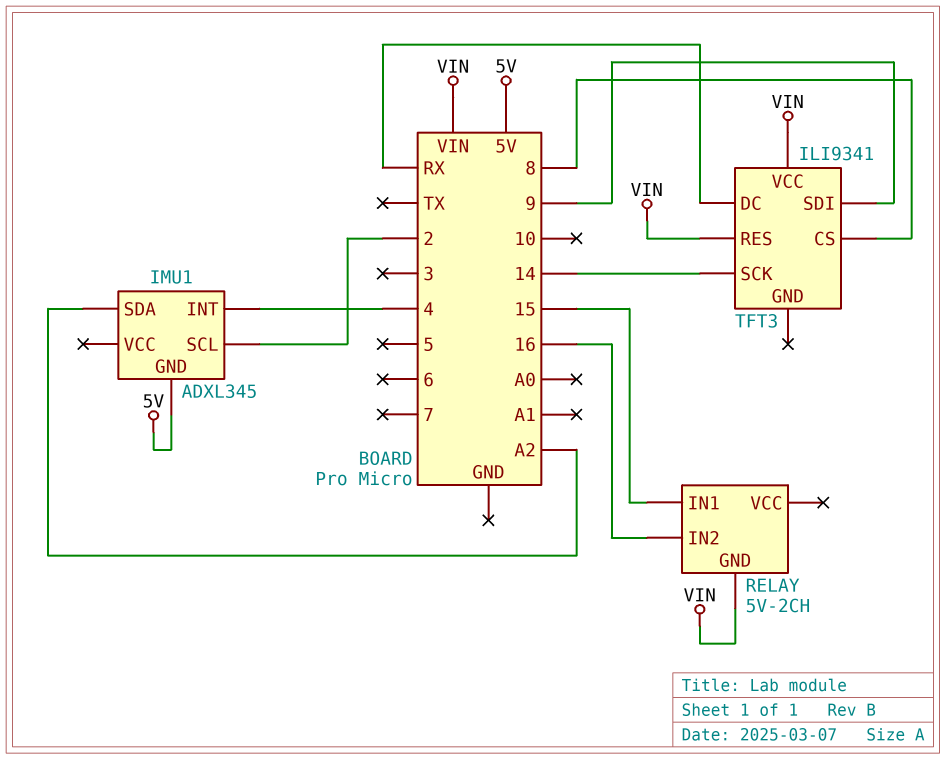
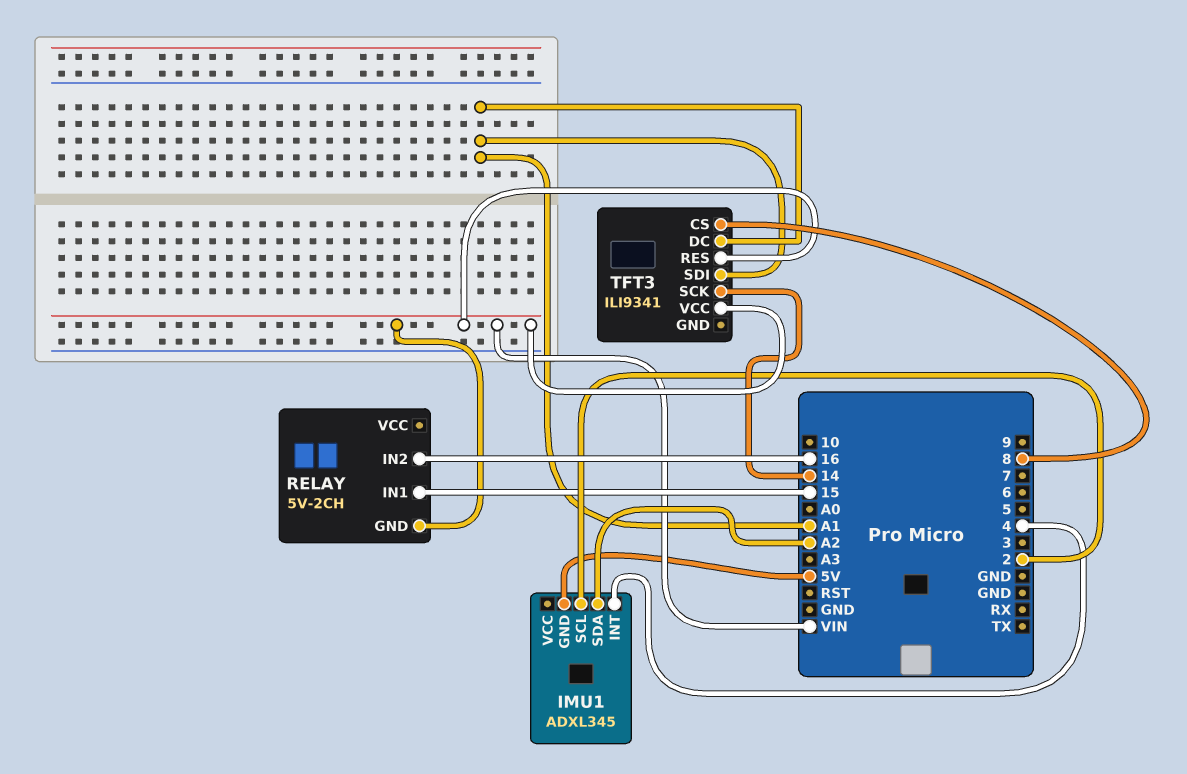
TFT3 pin DC: RX -> A1
TFT3 pin SDI: 9 -> A1

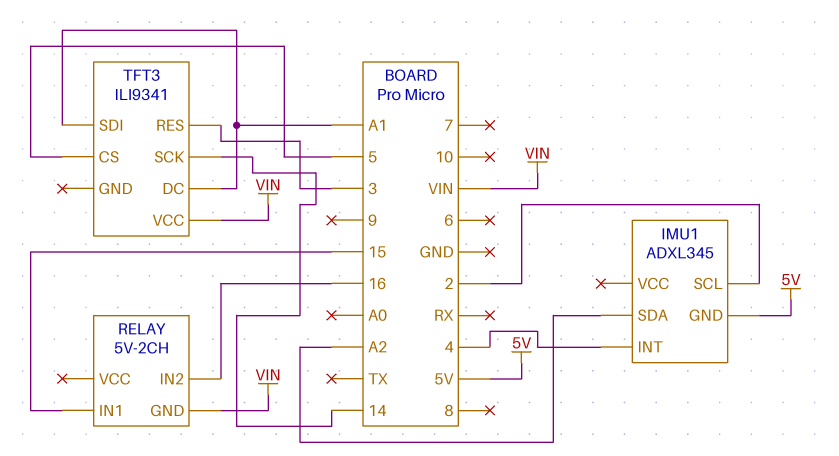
TFT3 pin CS: 8 -> 5
TFT3 pin RES: VIN -> 3

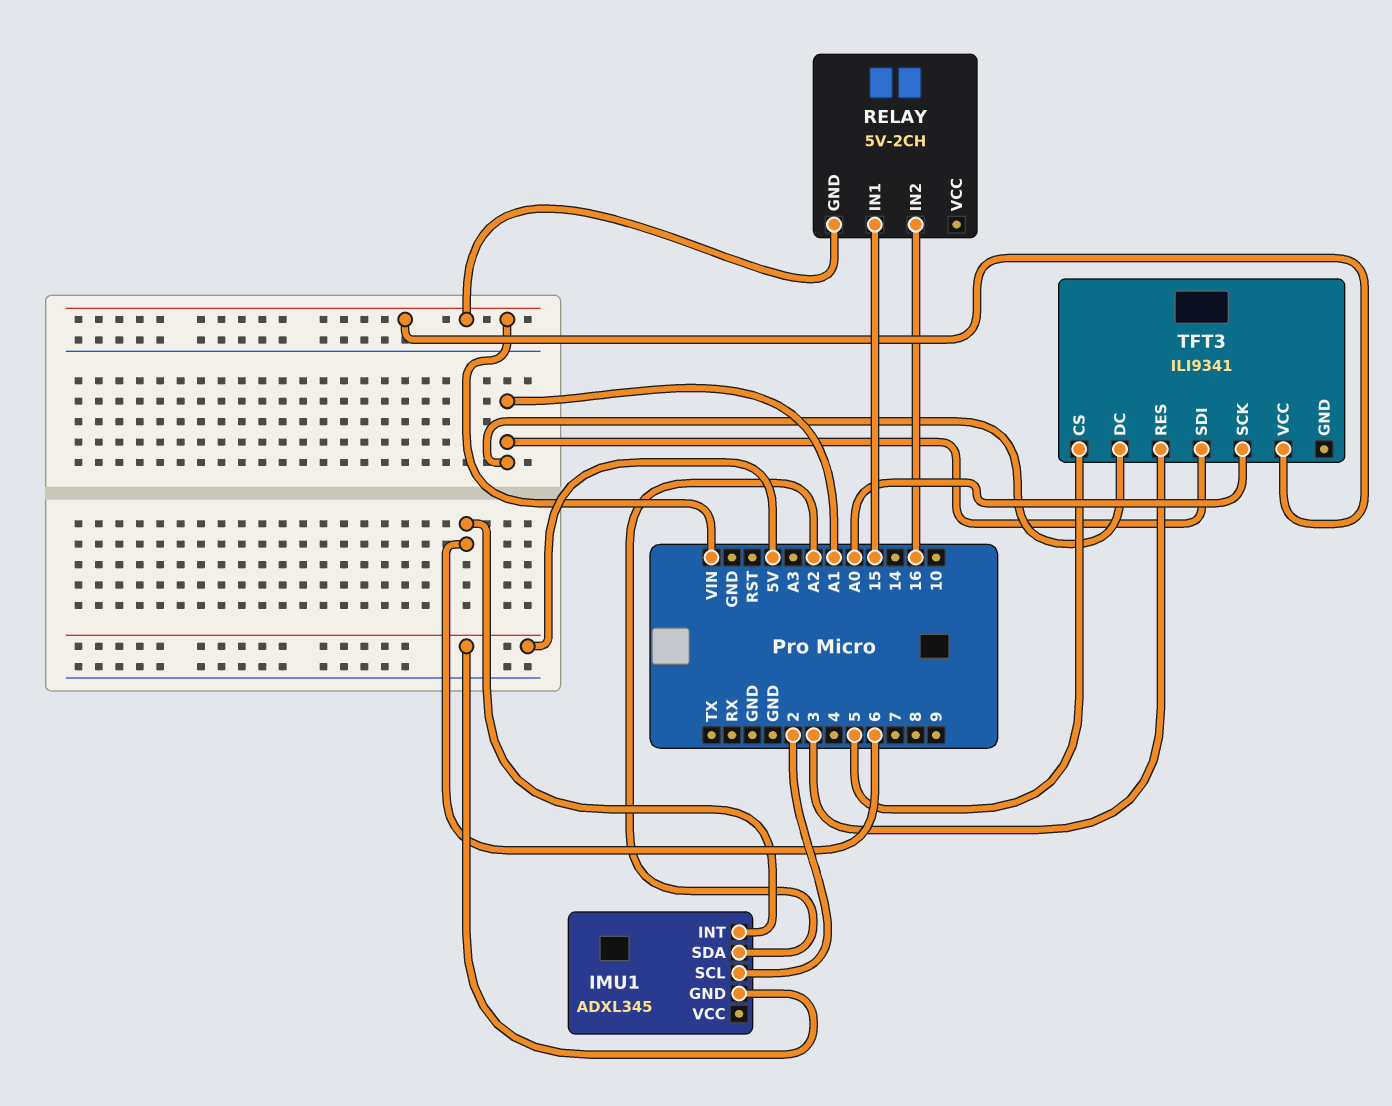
IMU1 pin INT: 4 -> 6
TFT3 pin SCK: 14 -> A0

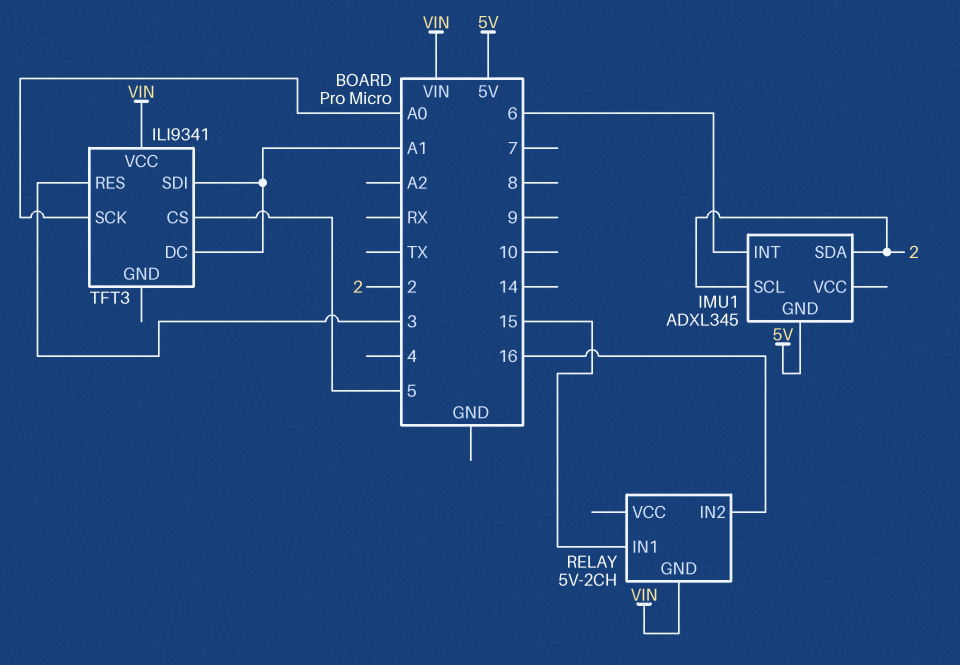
IMU1 pin SDA: A2 -> 2

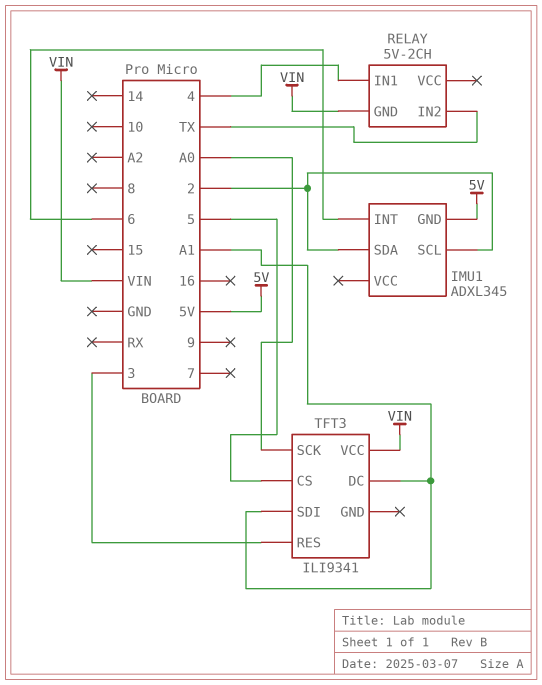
RELAY pin IN1: 15 -> 4
RELAY pin IN2: 16 -> TX

